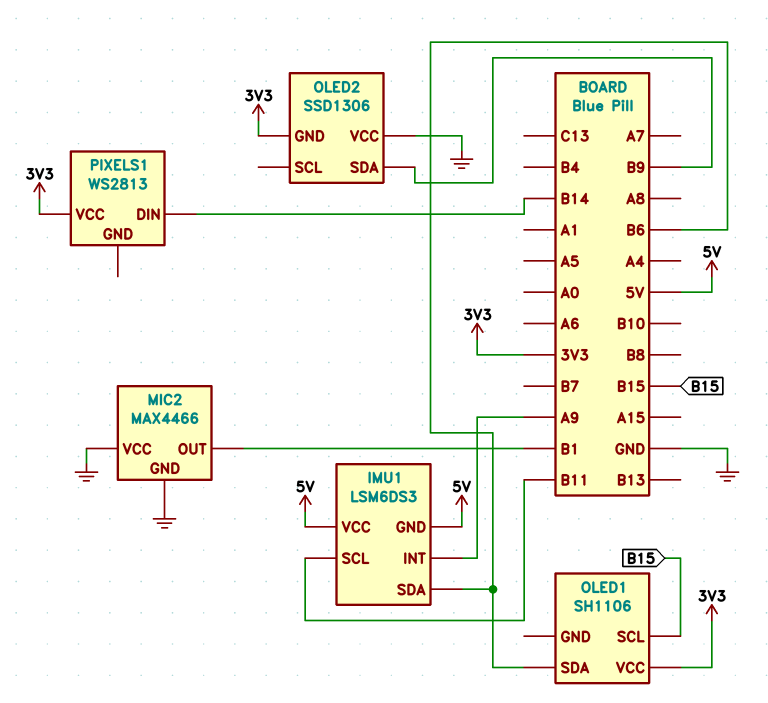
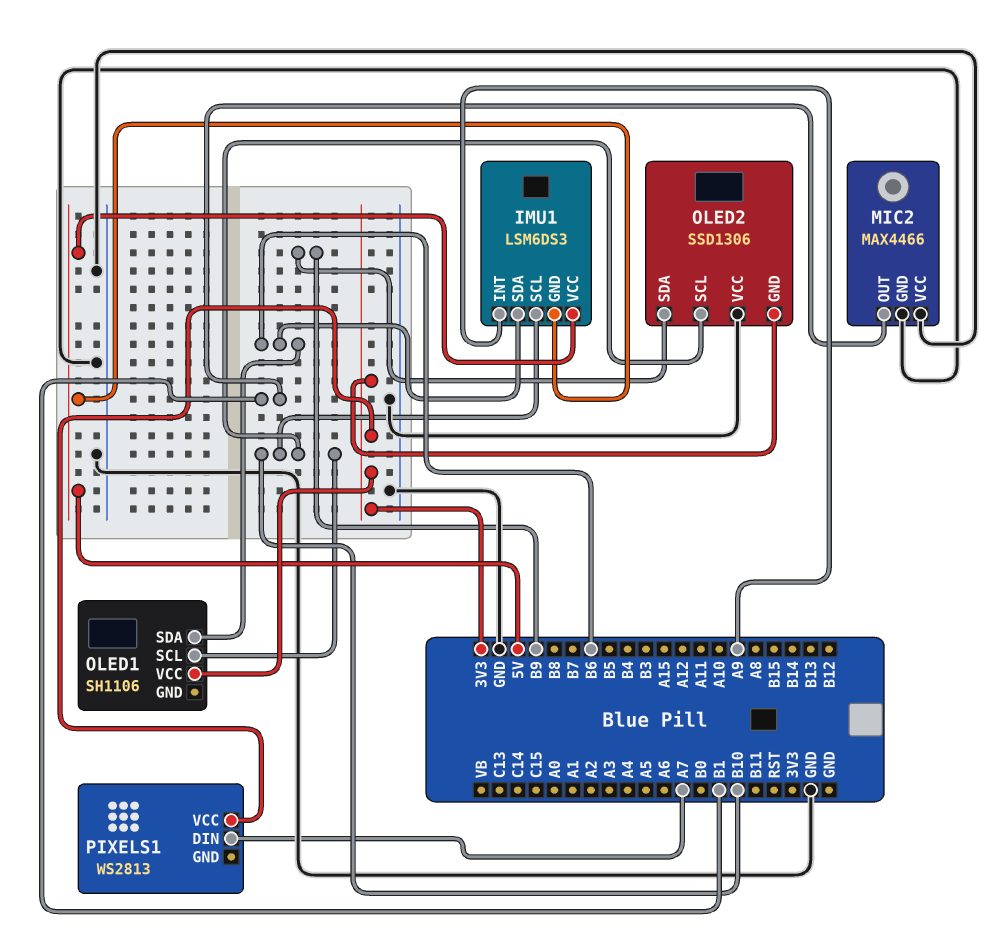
IMU1 pin SCL: B11 -> B10
OLED1 pin SCL: B15 -> B10
OLED2 pin SCL: none -> B10
PIXELS1 pin DIN: B14 -> A7

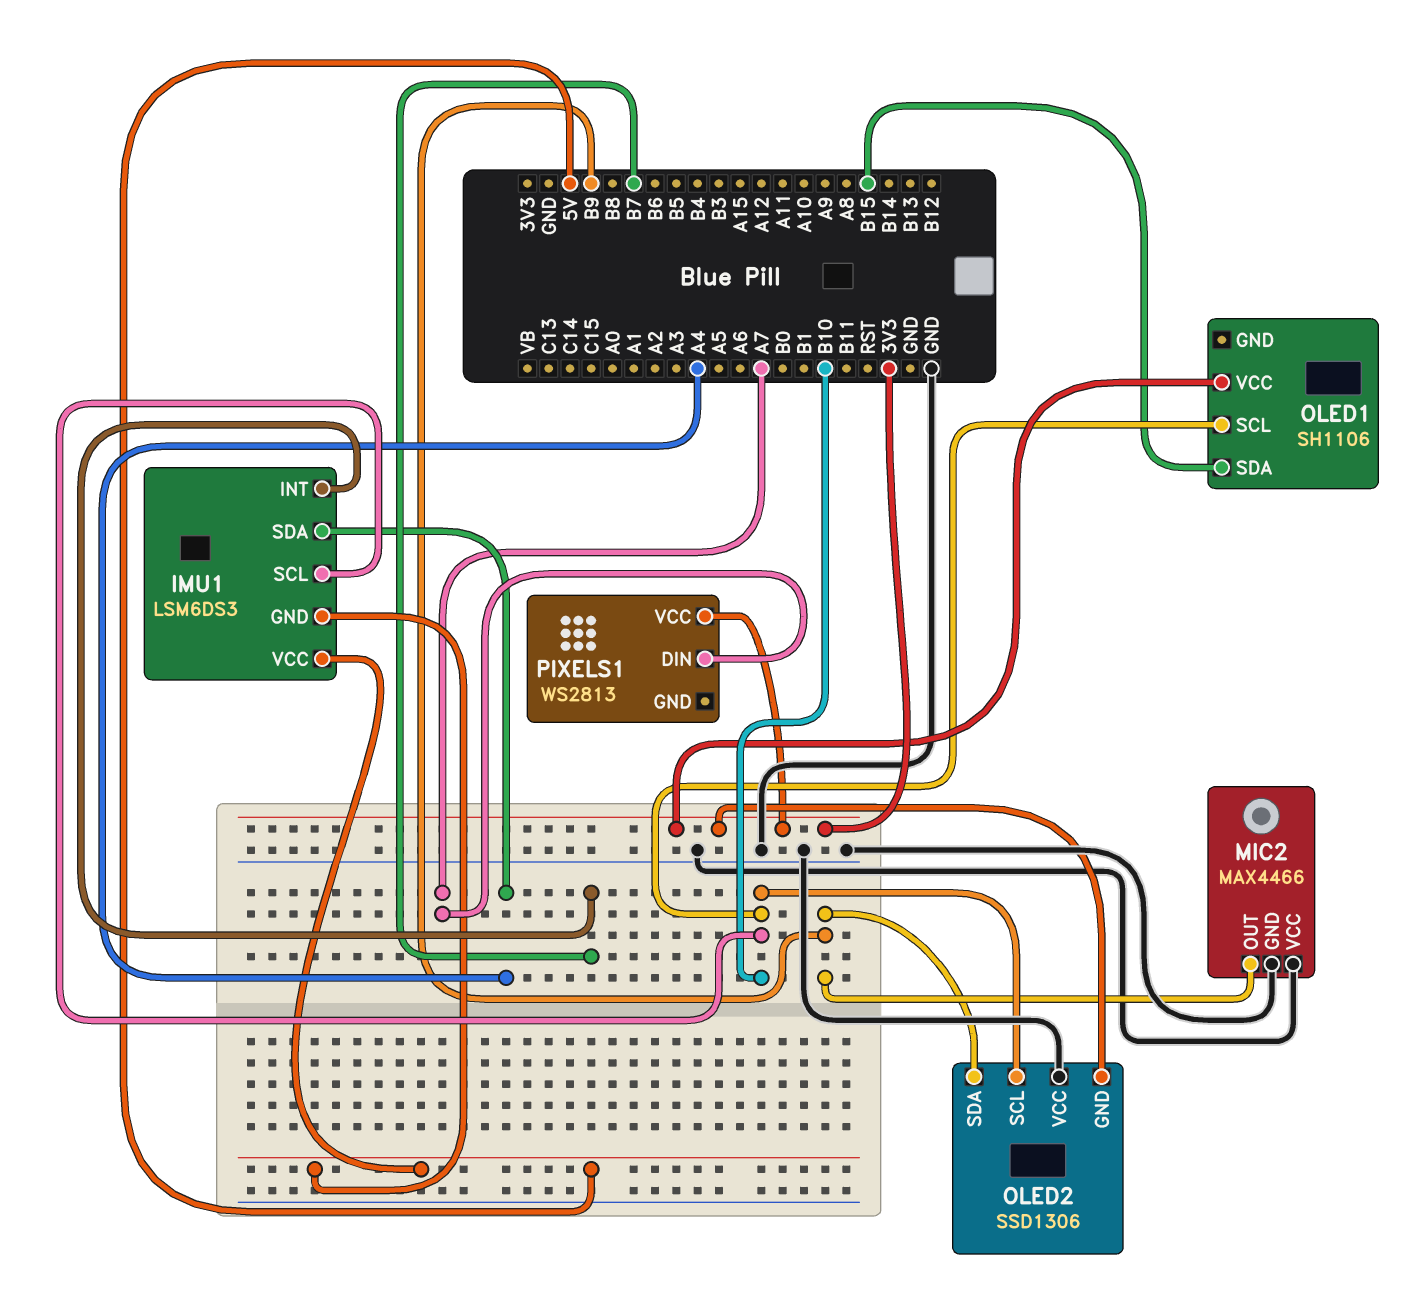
IMU1 pin INT: A9 -> B7
IMU1 pin SDA: B6 -> A4
MIC2 pin OUT: B1 -> B9
OLED1 pin SDA: B6 -> B15

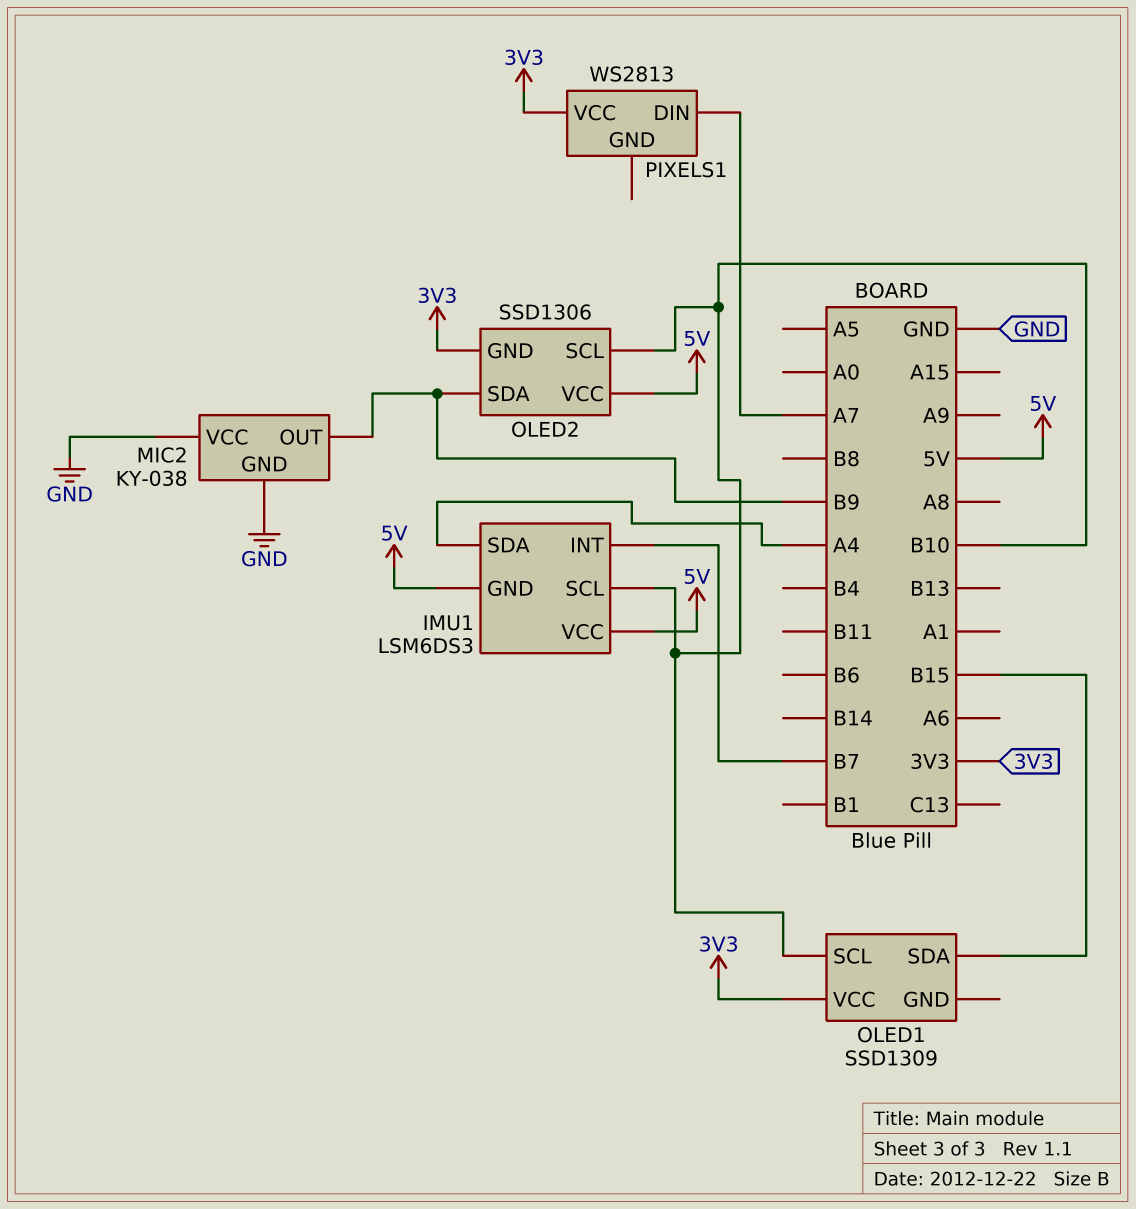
MIC2: MAX4466 -> KY-038
OLED1: SH1106 -> SSD1309
OLED2 pin VCC: GND -> 5V

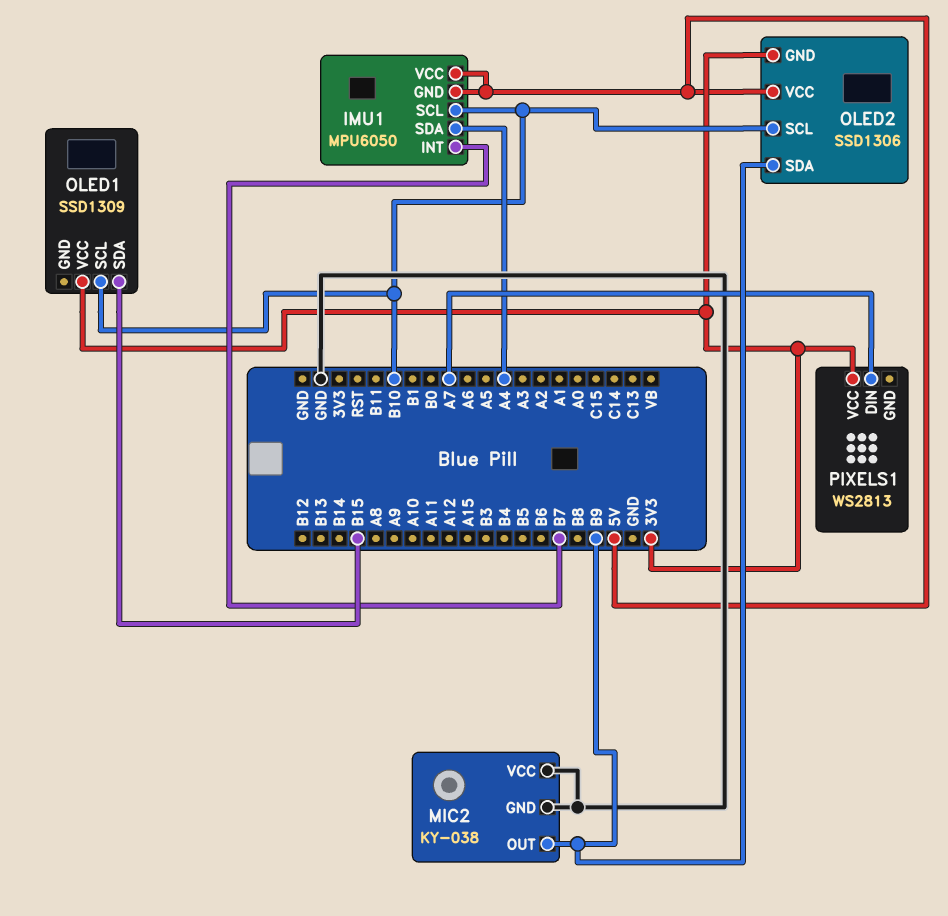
IMU1: LSM6DS3 -> MPU6050

